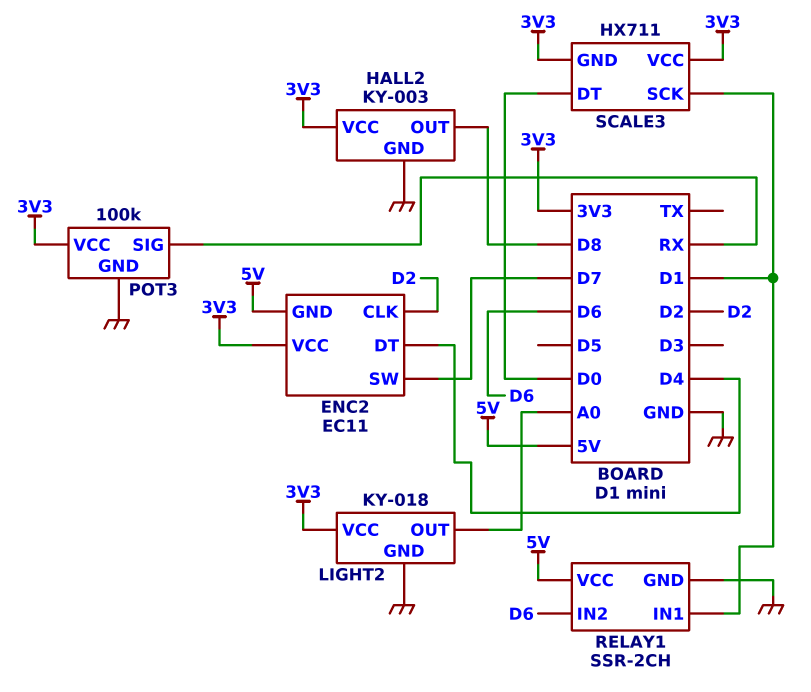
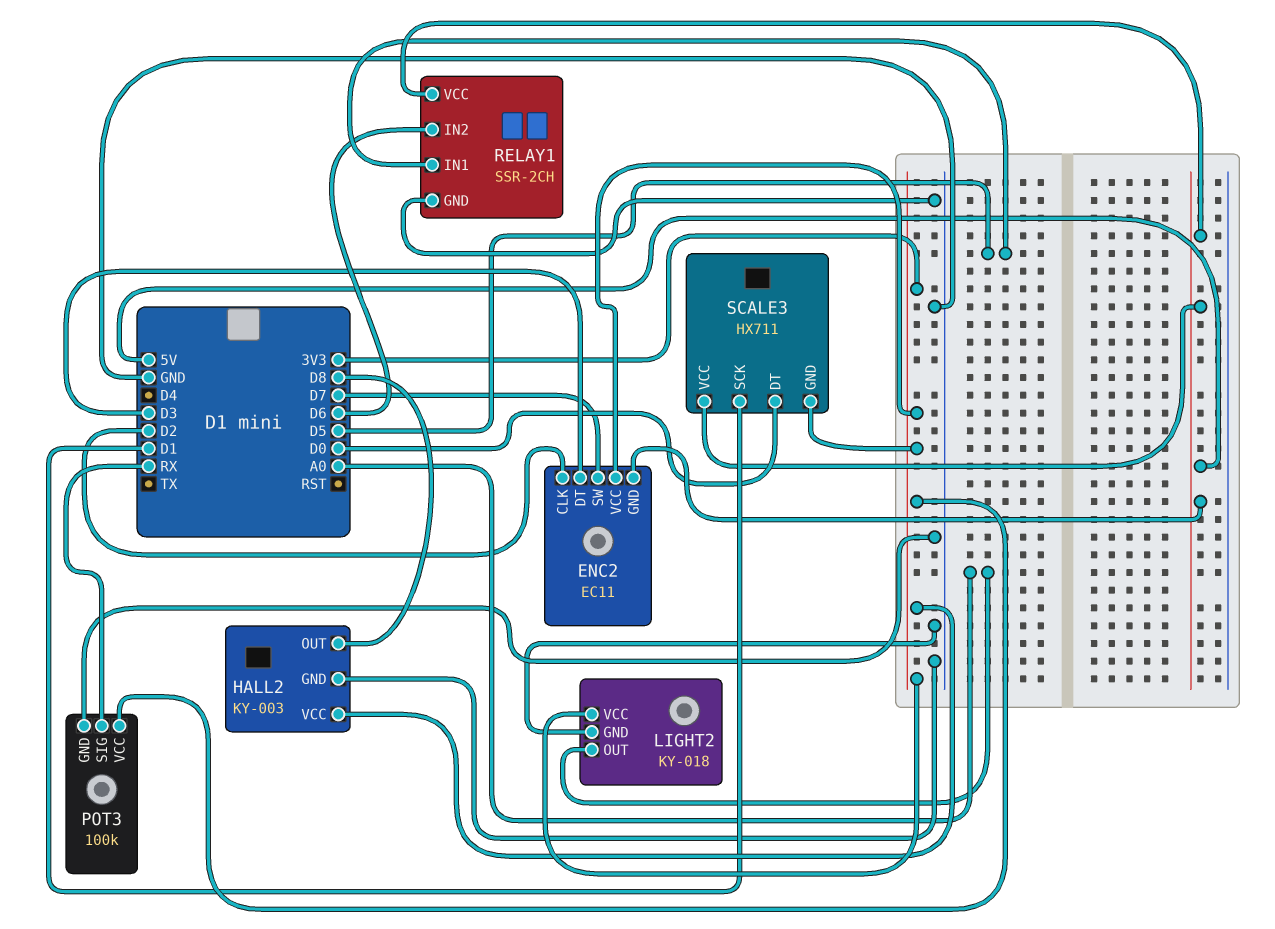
ENC2 pin DT: D4 -> D3
RELAY1 pin IN1: D1 -> D5
SCALE3 pin VCC: 3V3 -> 5V

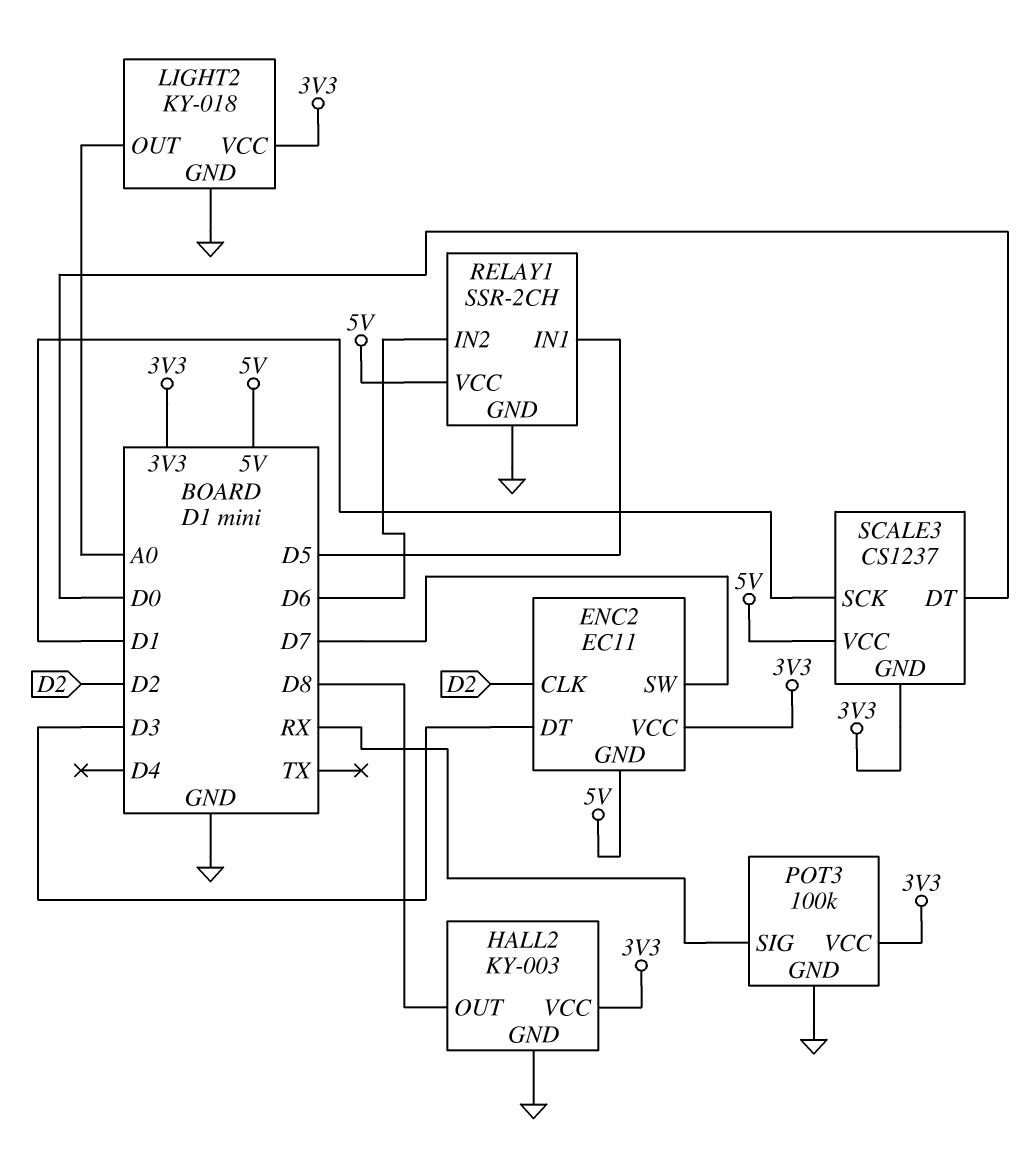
SCALE3: HX711 -> CS1237

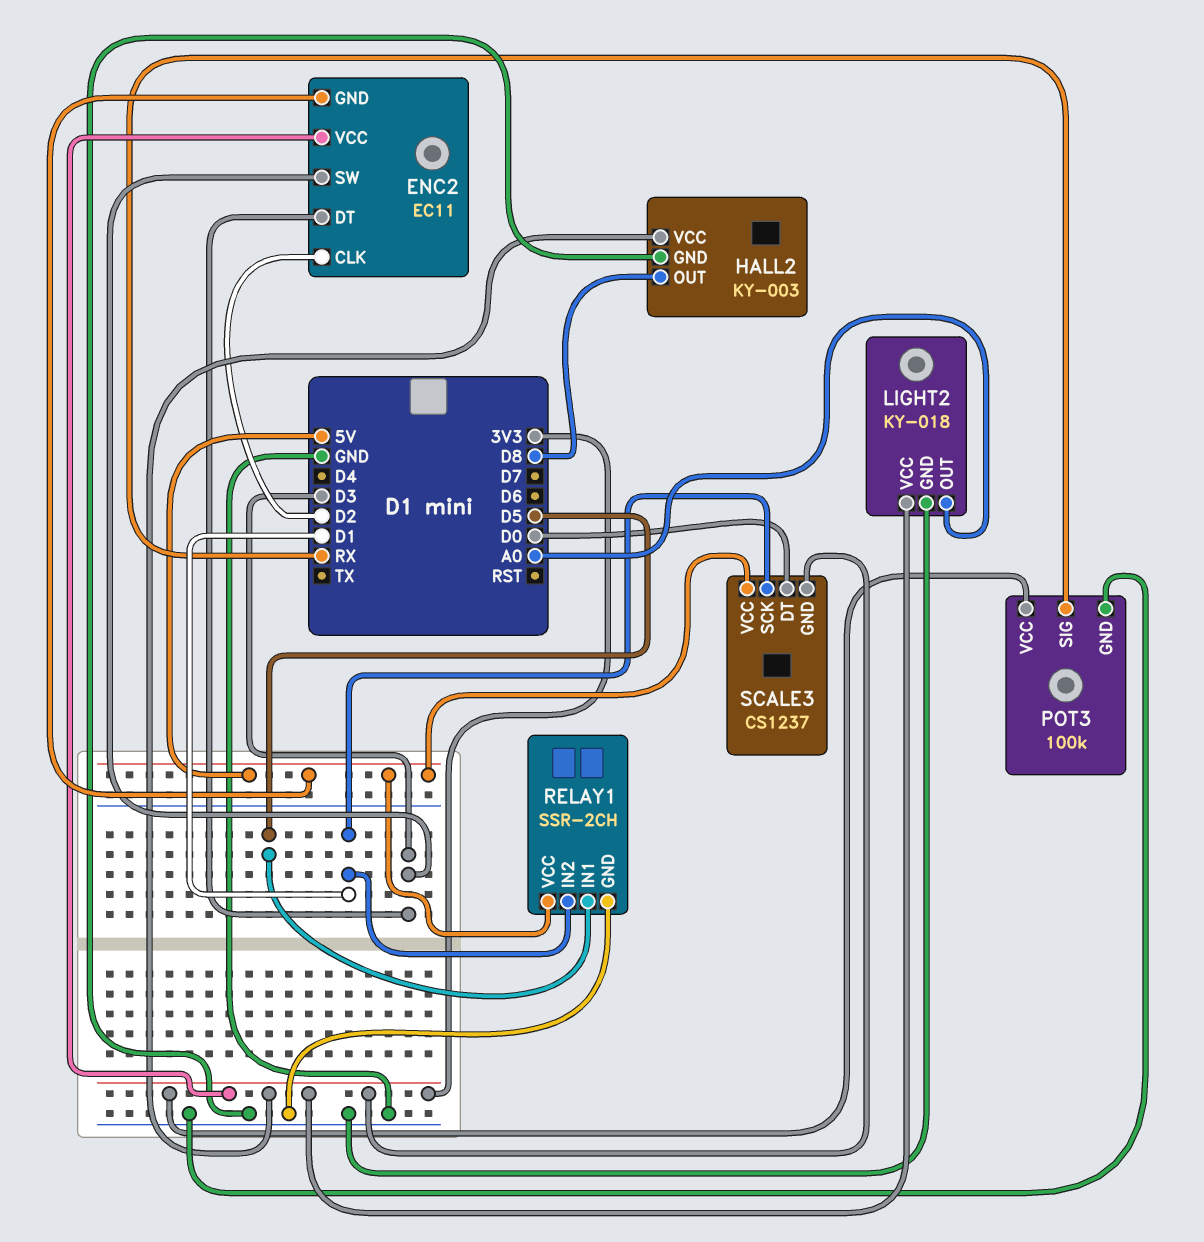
ENC2 pin SW: D7 -> D3
RELAY1 pin IN2: D6 -> D1

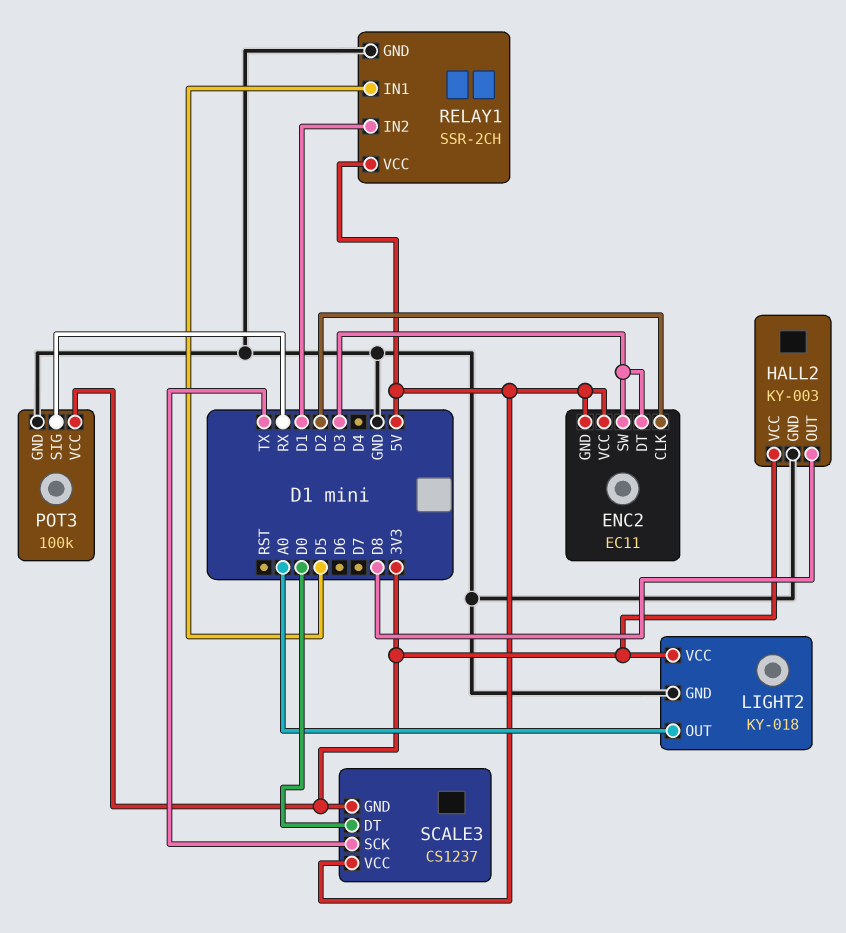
ENC2 pin VCC: 3V3 -> 5V
SCALE3 pin SCK: D1 -> TX

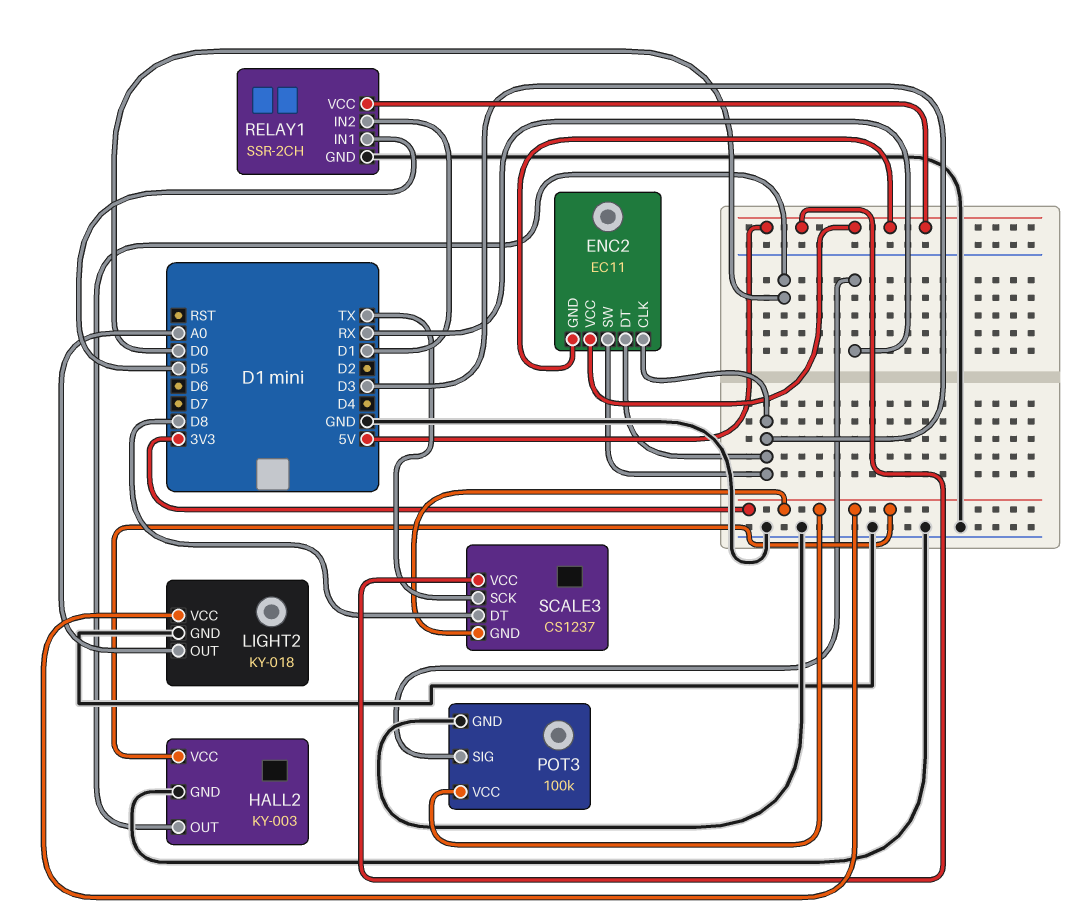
ENC2 pin CLK: D2 -> D3
HALL2 pin OUT: D8 -> D0
SCALE3 pin DT: D0 -> D8

